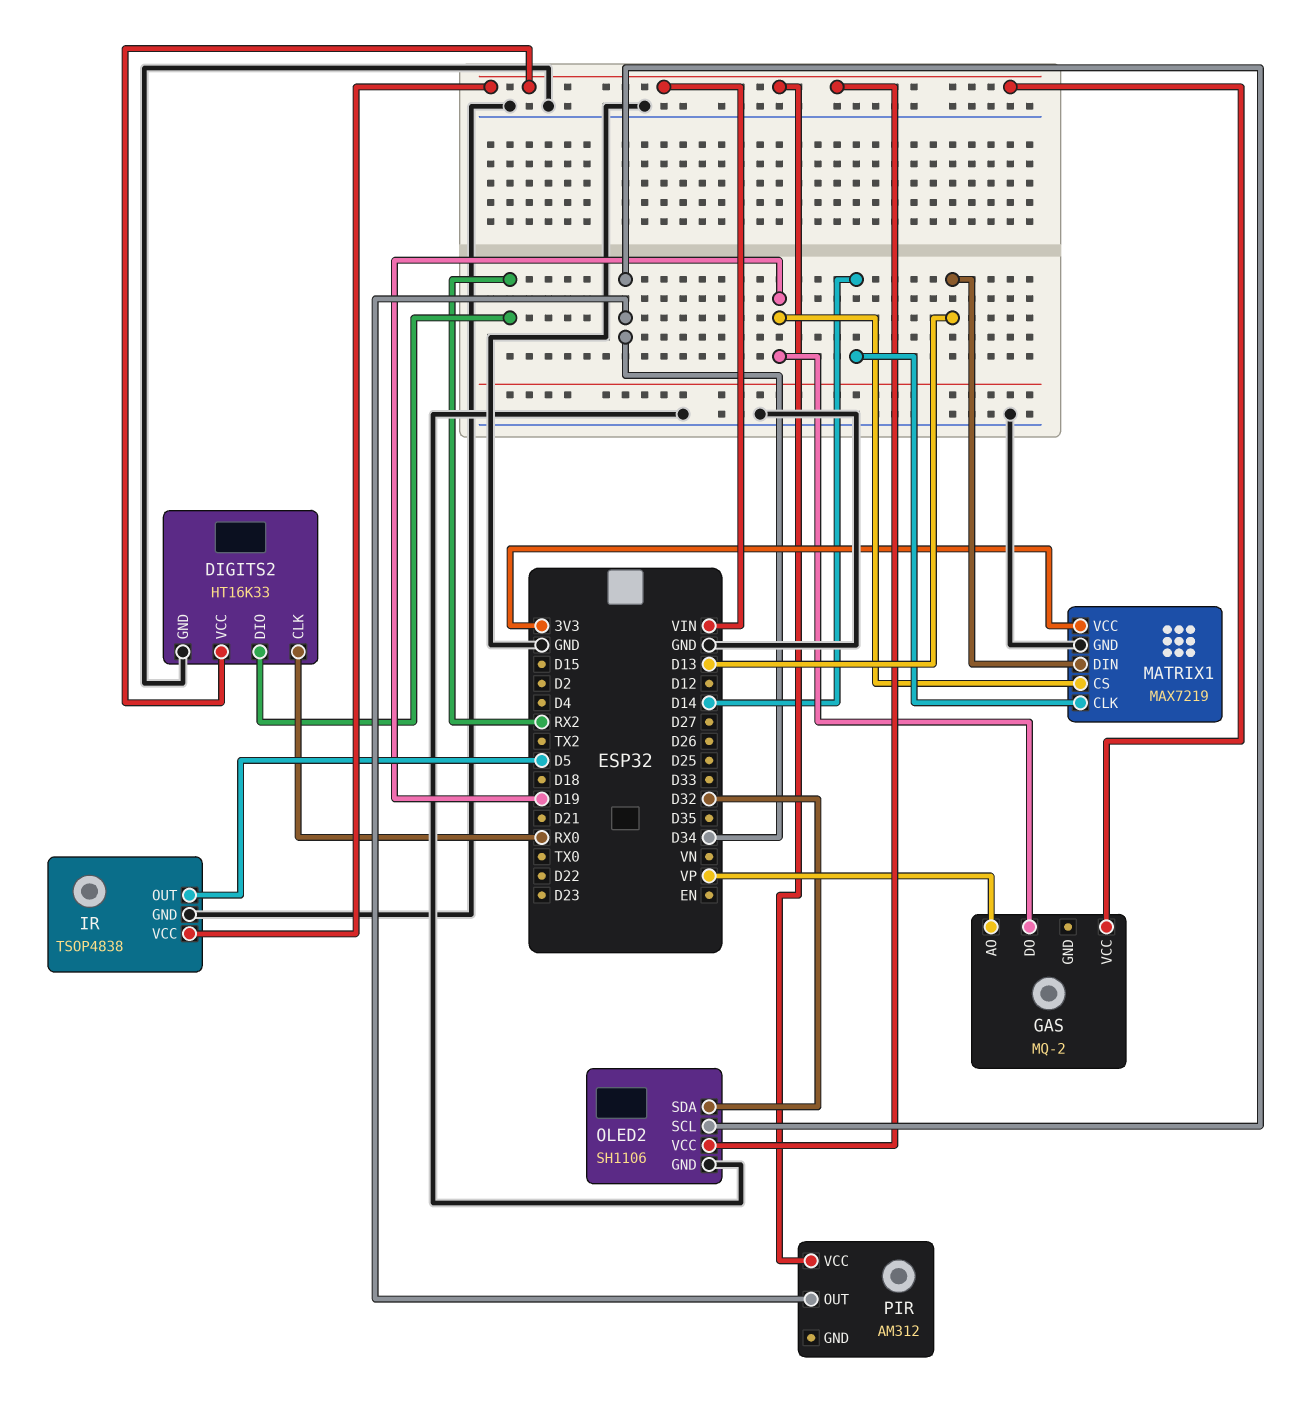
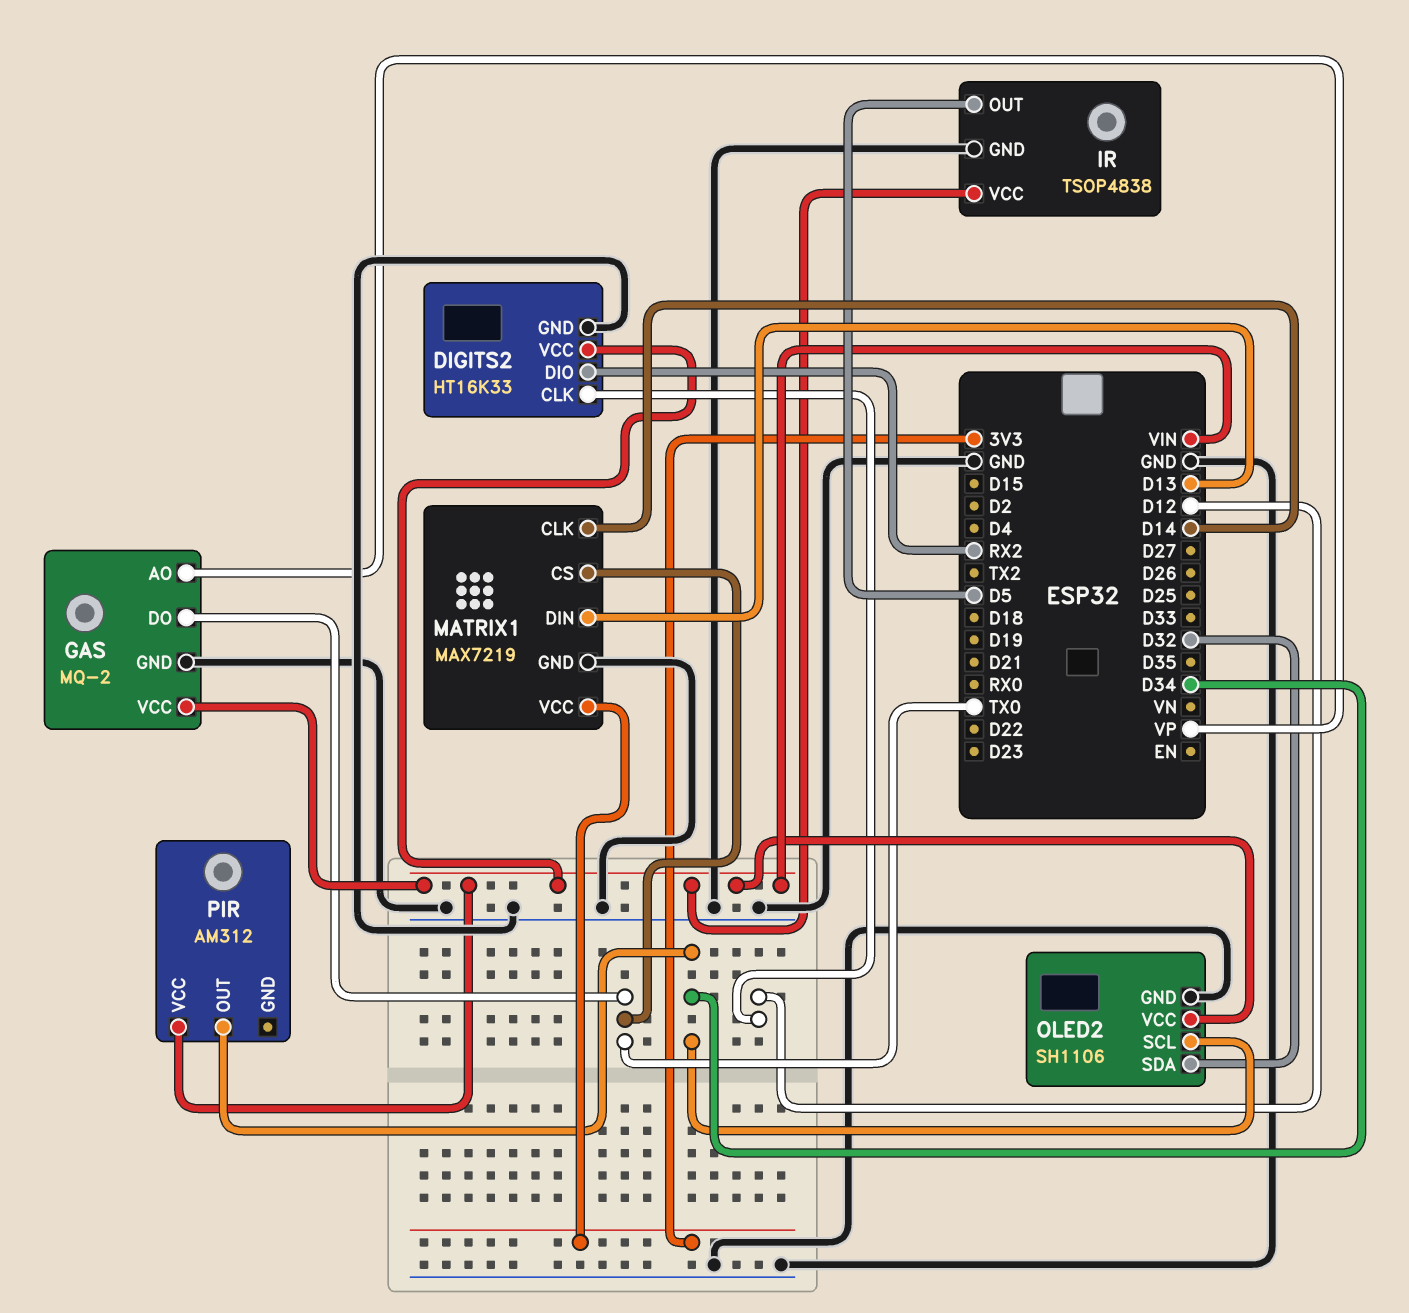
DIGITS2 pin CLK: RX0 -> D12
GAS pin DO: D19 -> TX0
GAS pin GND: none -> GND
MATRIX1 pin CS: D19 -> TX0

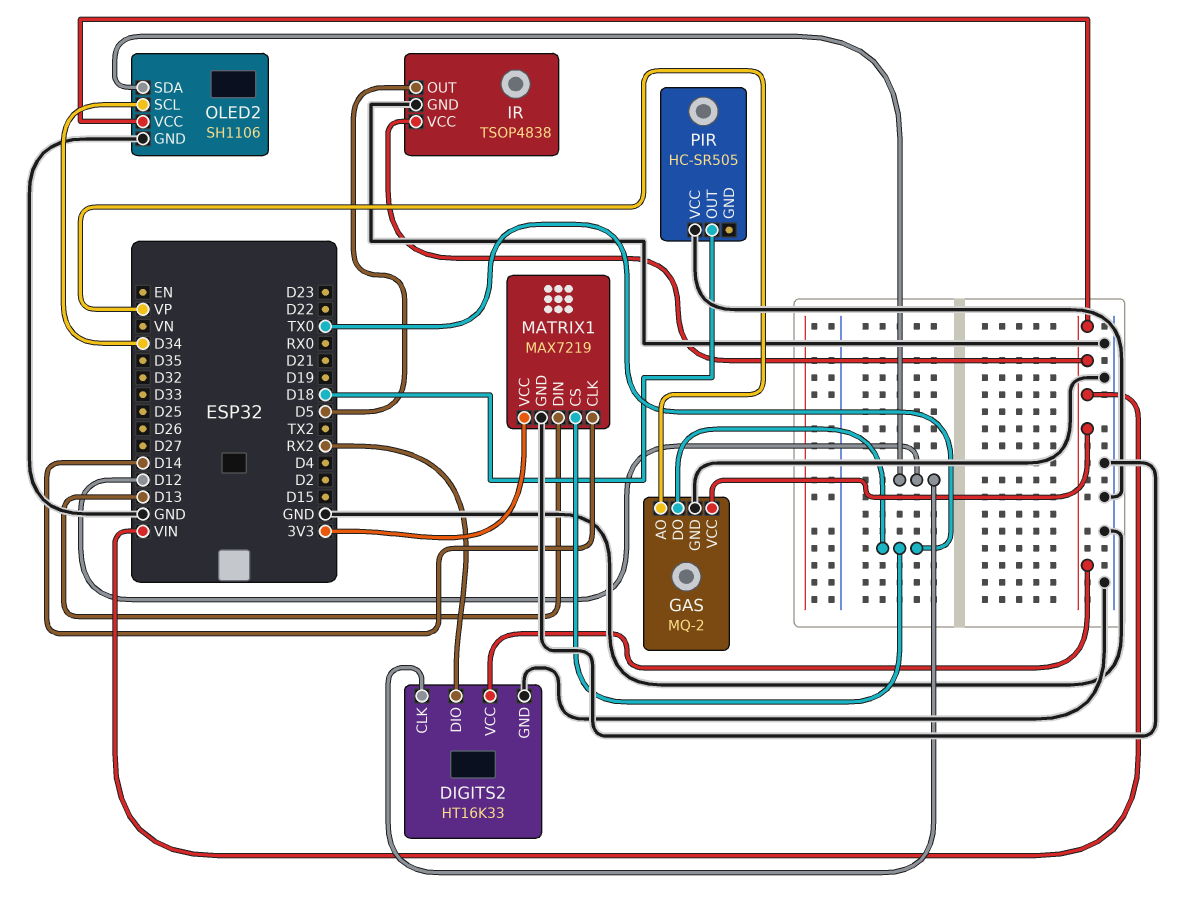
OLED2 pin SDA: D32 -> D12
PIR: AM312 -> HC-SR505
PIR pin OUT: D34 -> D18
PIR pin VCC: VIN -> GND

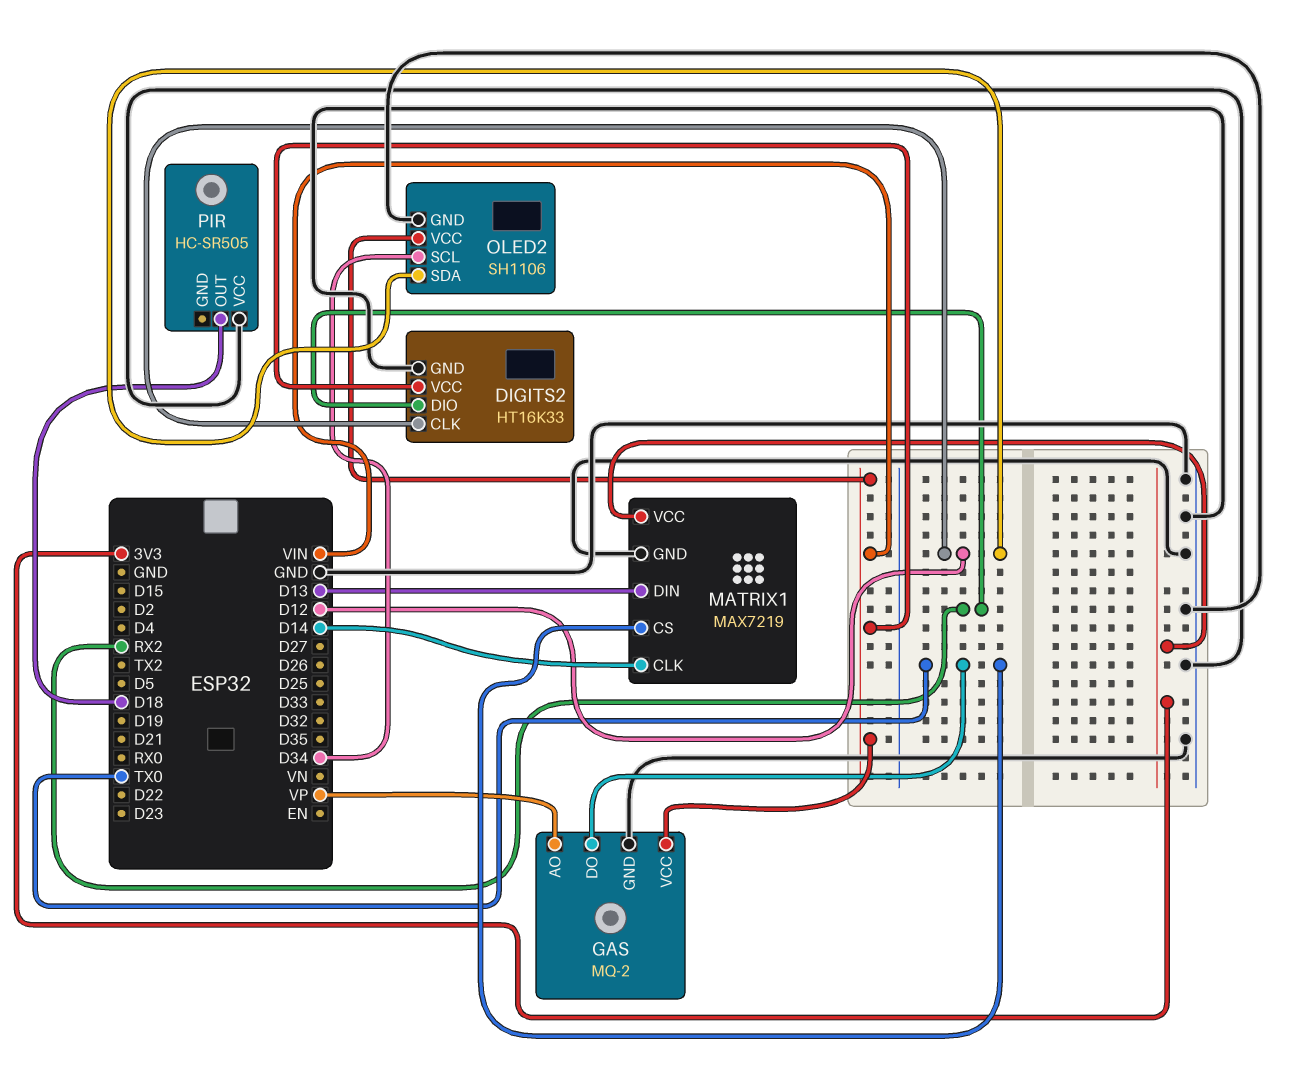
IR: TSOP4838 -> none
IR pin GND: GND -> none
IR pin OUT: D5 -> none
IR pin VCC: VIN -> none

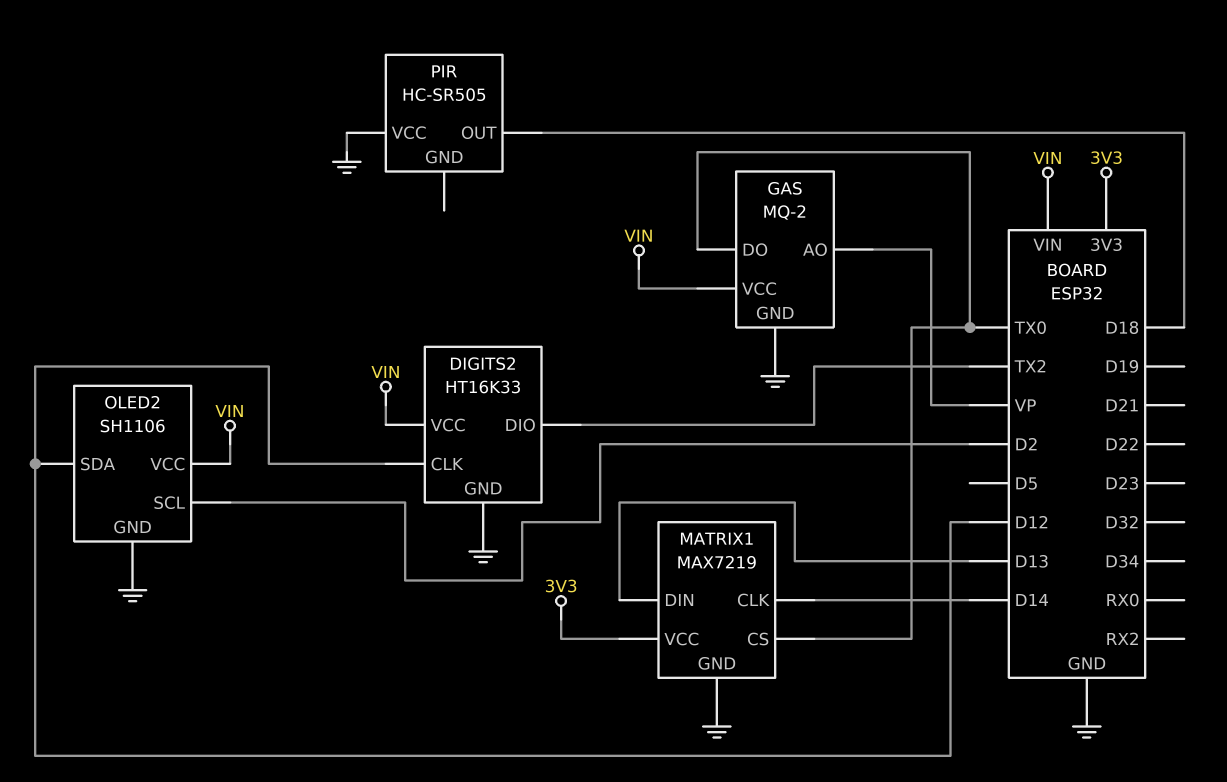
DIGITS2 pin DIO: RX2 -> TX2
OLED2 pin SCL: D34 -> D2

